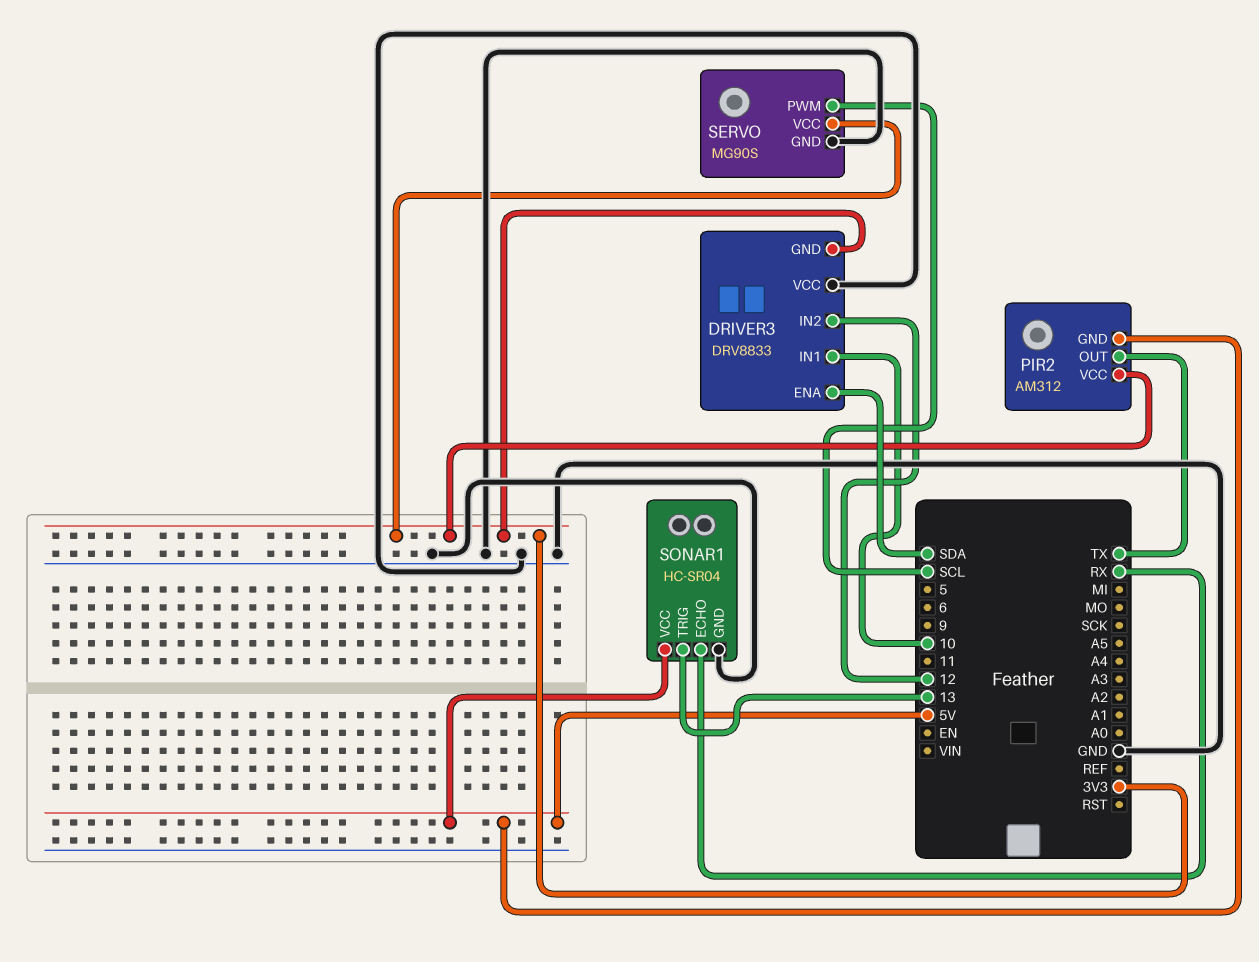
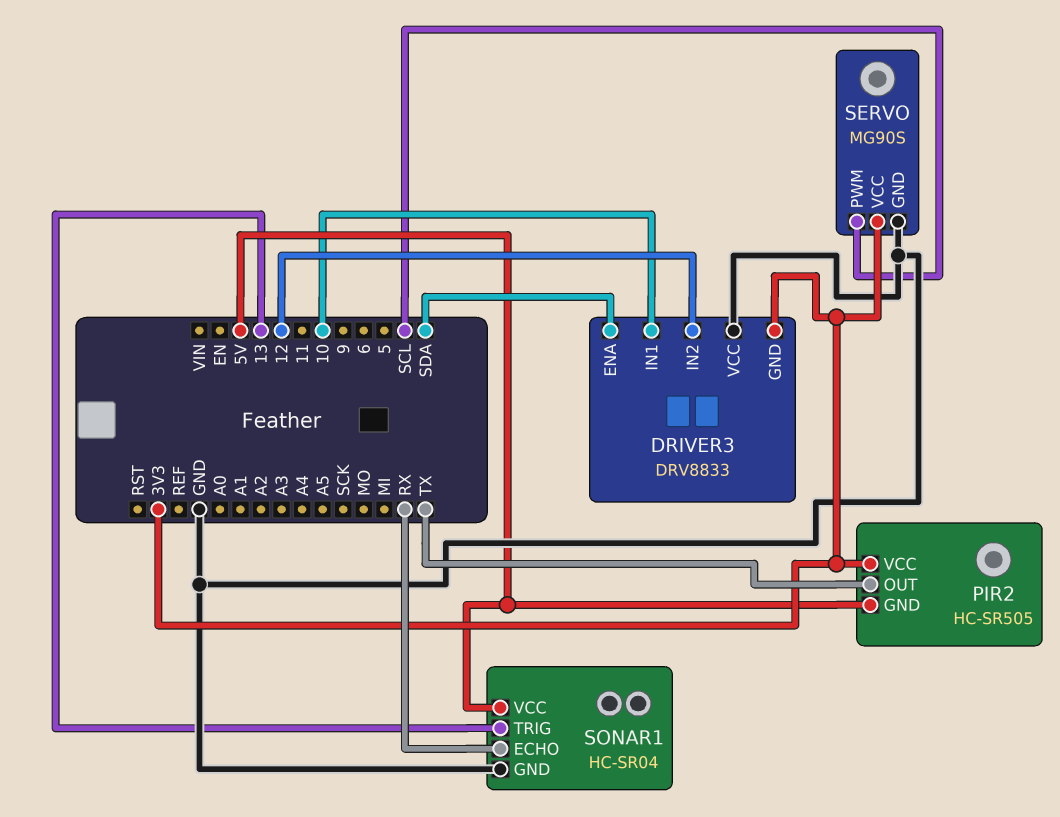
PIR2: AM312 -> HC-SR505

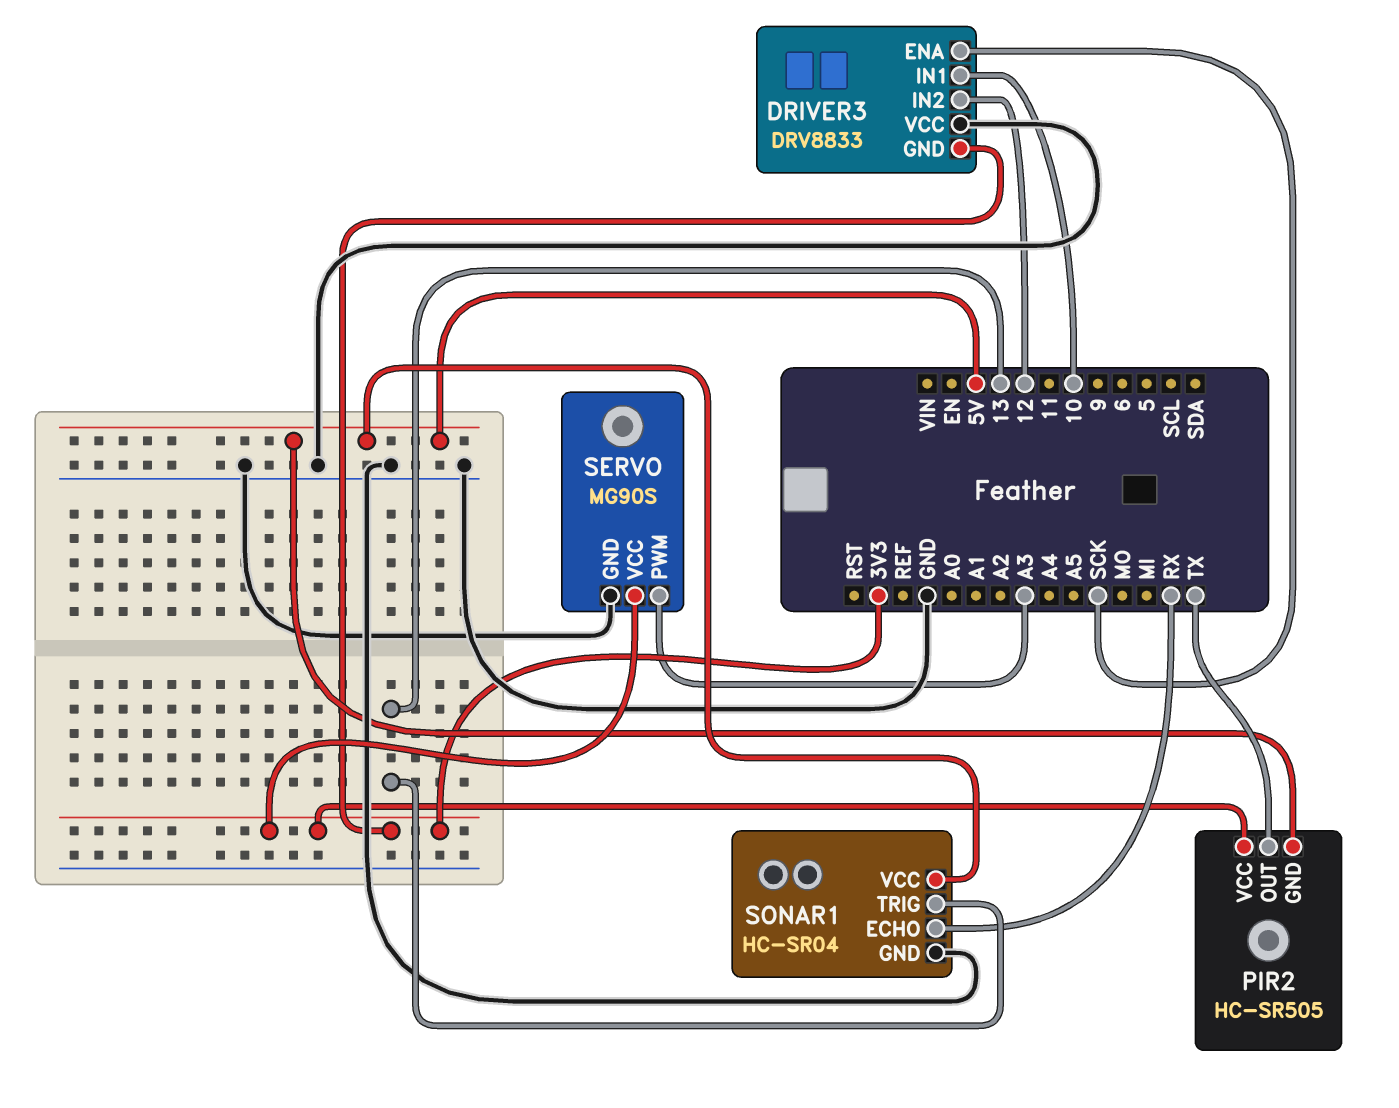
DRIVER3 pin ENA: SDA -> SCK
SERVO pin PWM: SCL -> A3

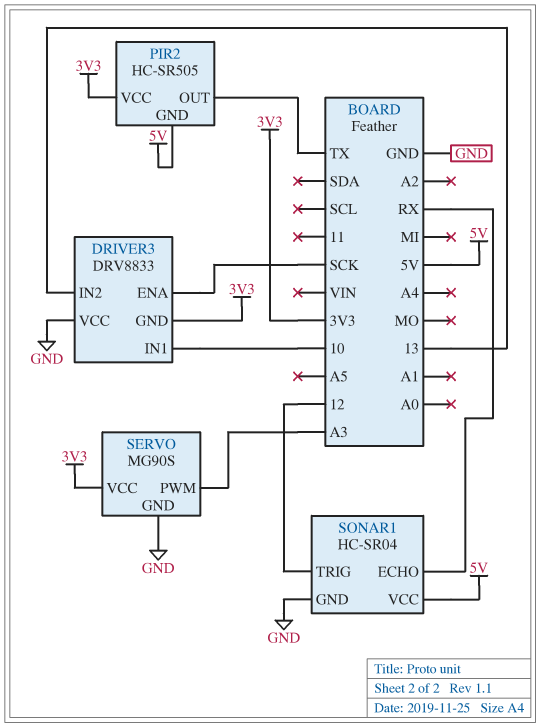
DRIVER3 pin IN2: 12 -> 13
SONAR1 pin TRIG: 13 -> 12

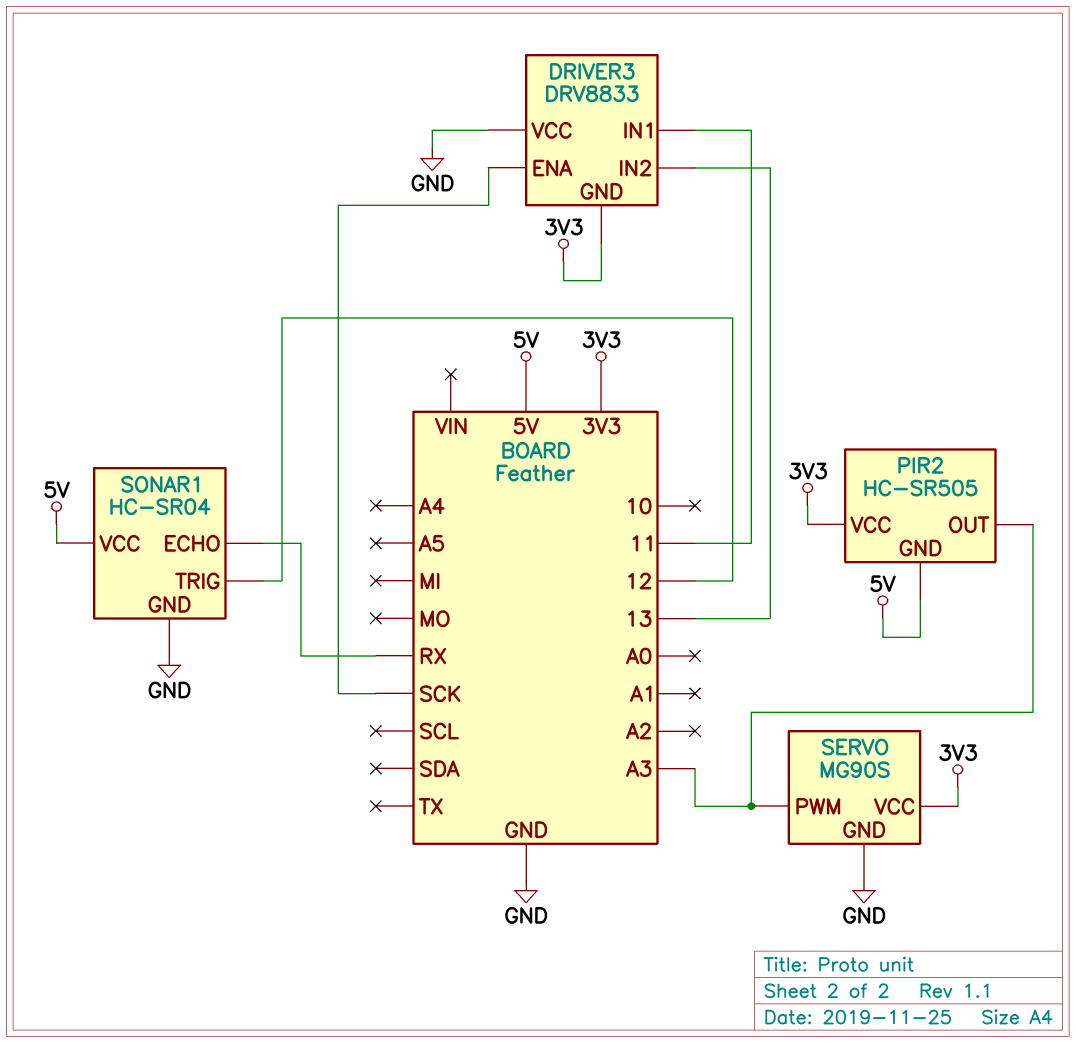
DRIVER3 pin IN1: 10 -> 11
PIR2 pin OUT: TX -> A3

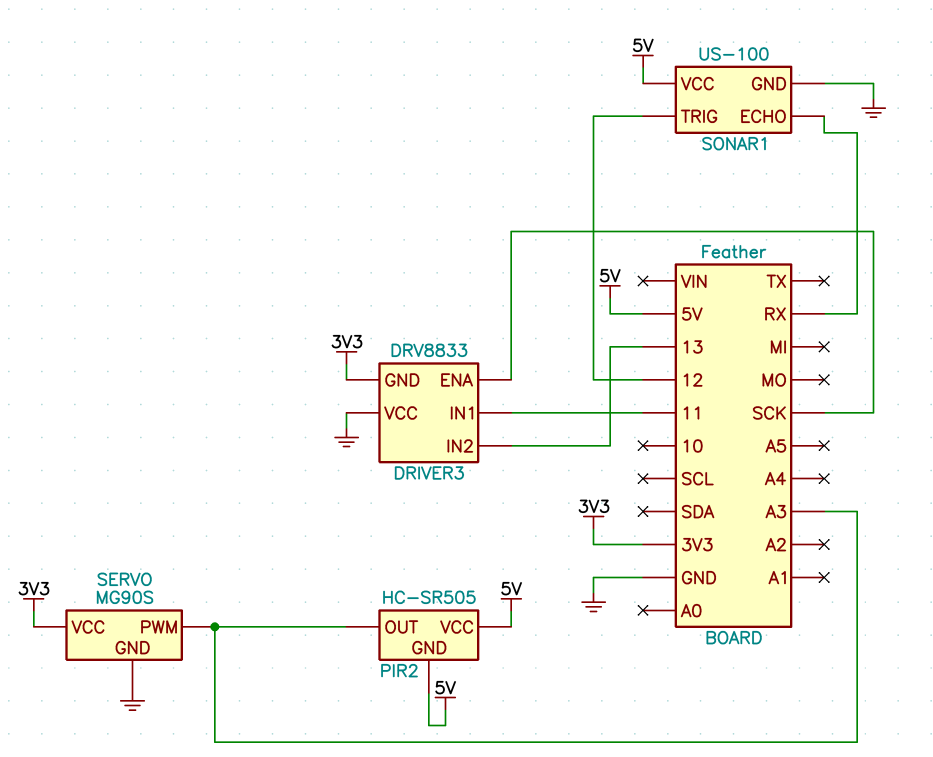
PIR2 pin VCC: 3V3 -> 5V
SONAR1: HC-SR04 -> US-100

